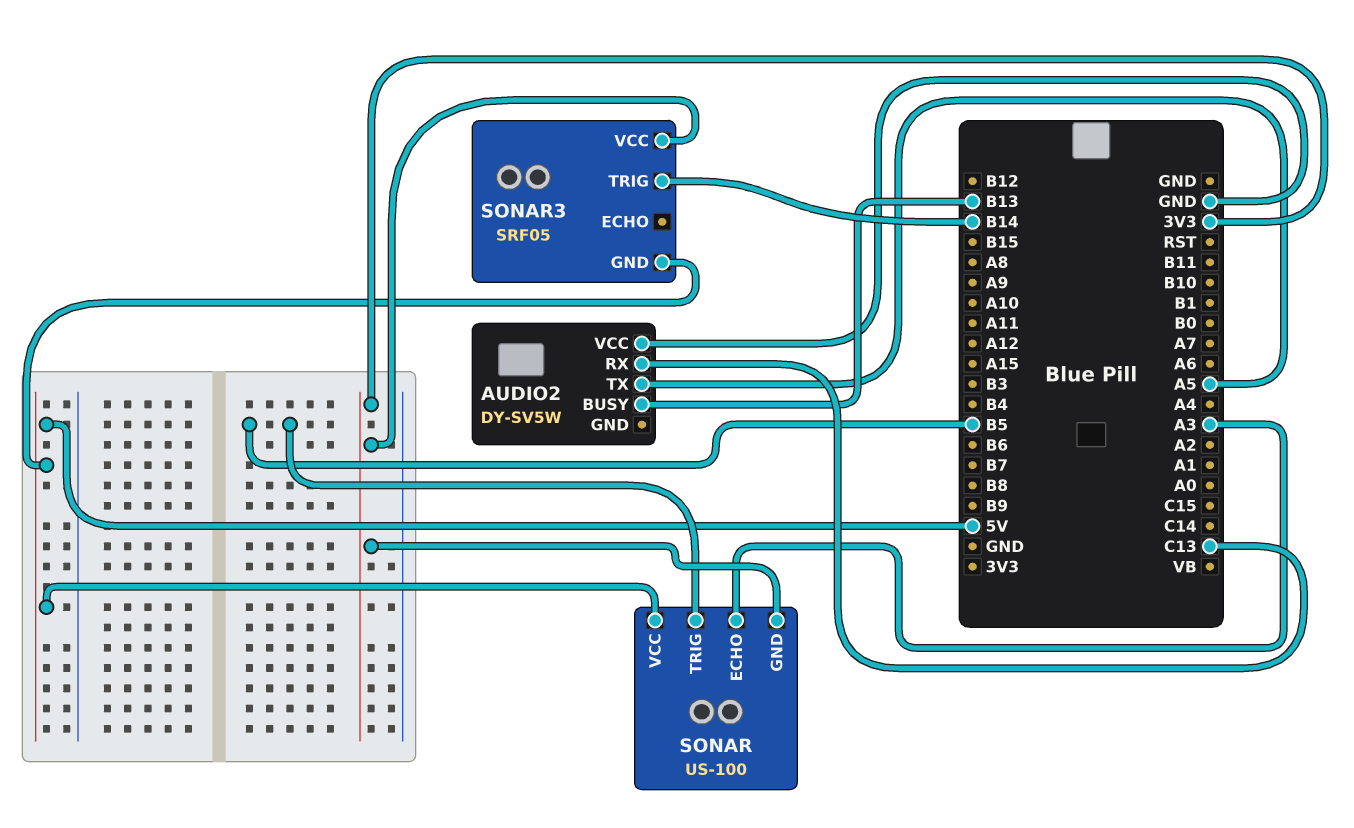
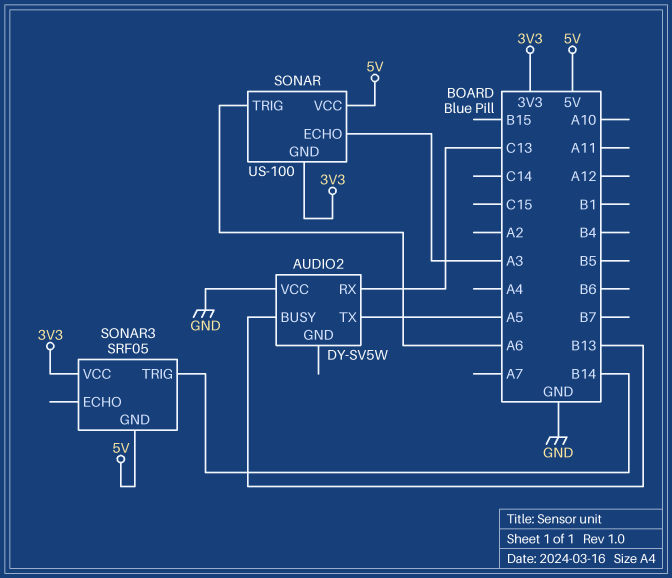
SONAR pin TRIG: B5 -> A6

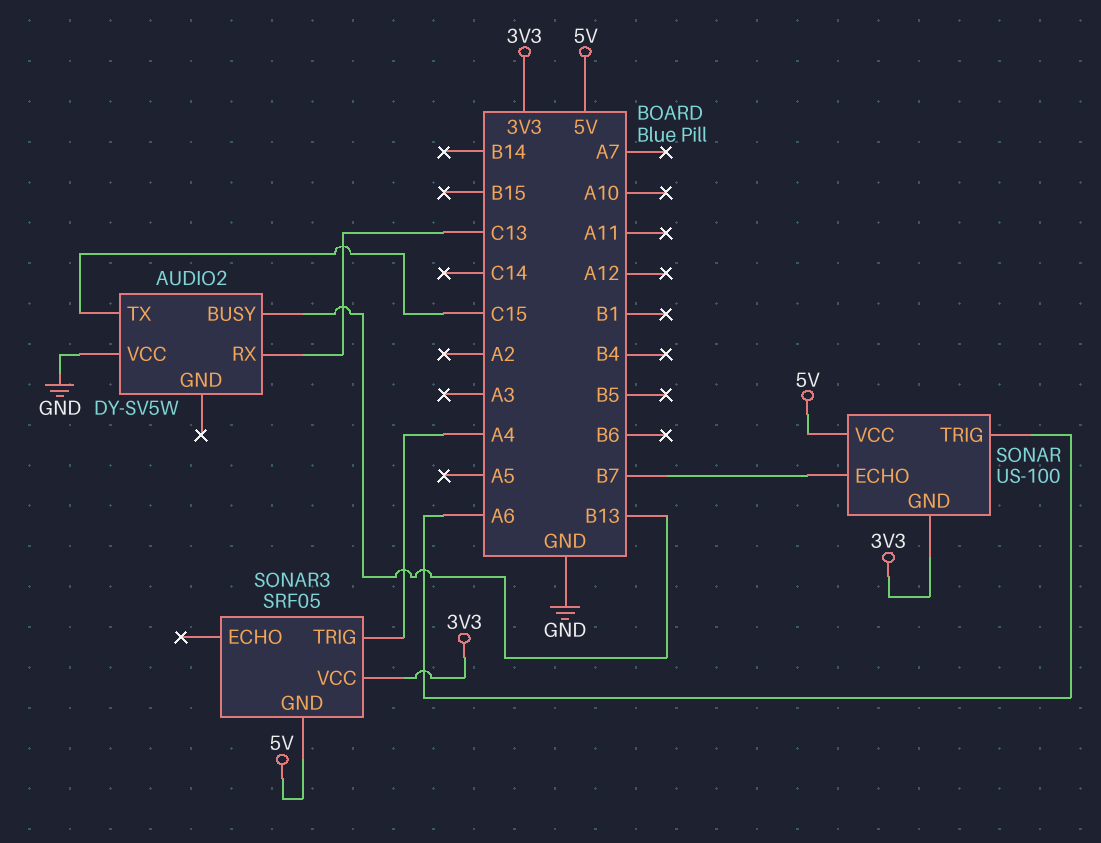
AUDIO2 pin TX: A5 -> C15
SONAR pin ECHO: A3 -> B7
SONAR3 pin TRIG: B14 -> A4

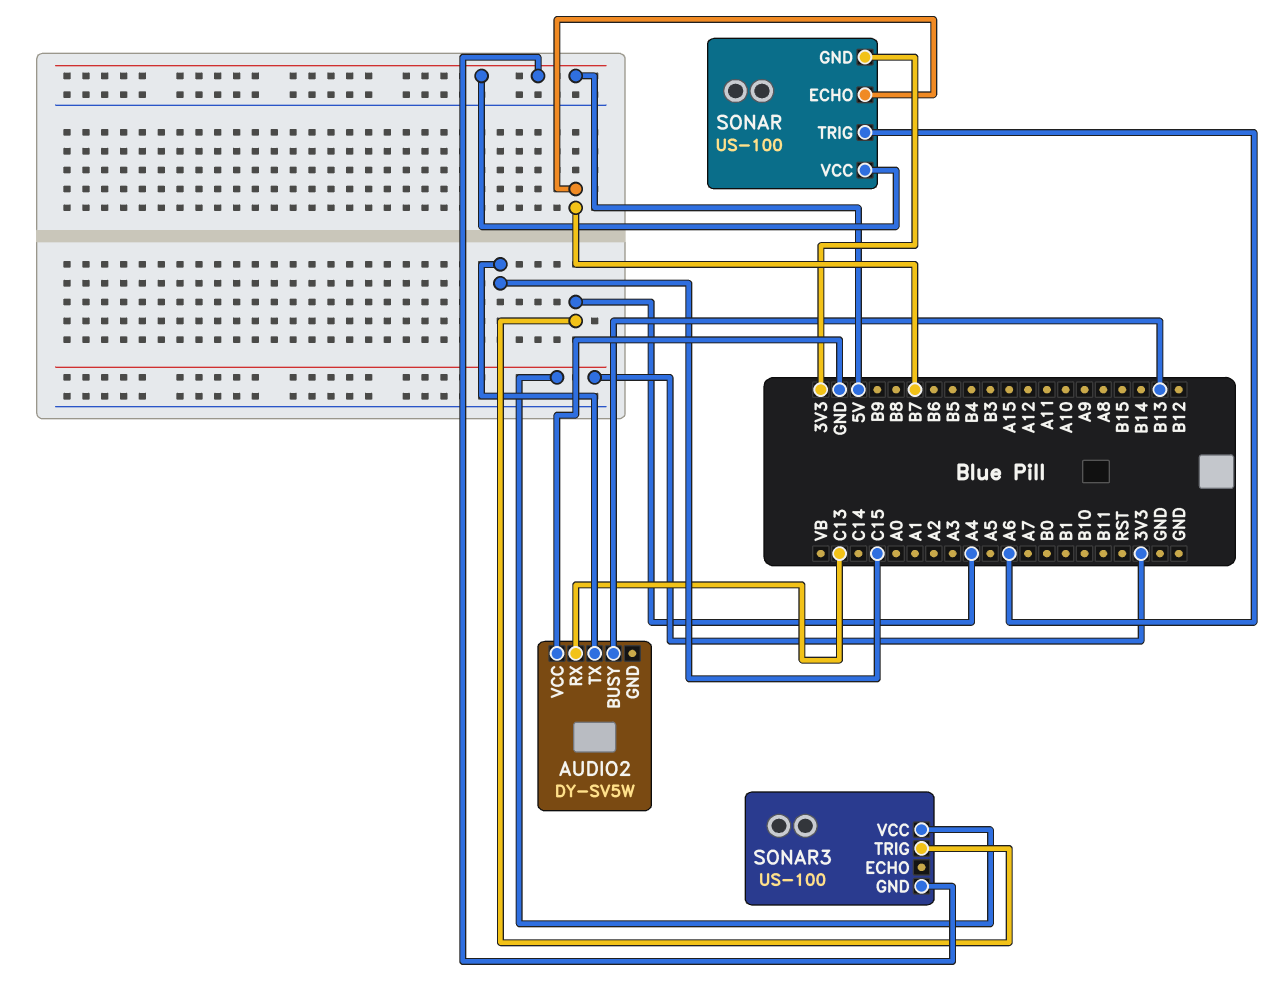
SONAR3: SRF05 -> US-100

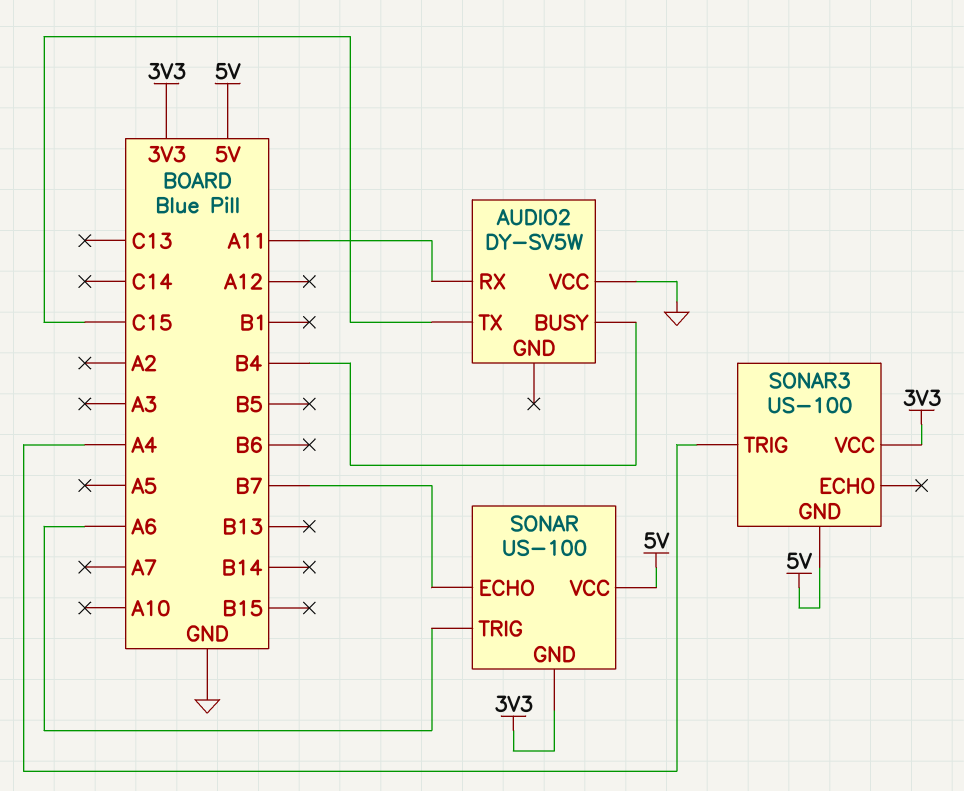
AUDIO2 pin BUSY: B13 -> B4
AUDIO2 pin RX: C13 -> A11

